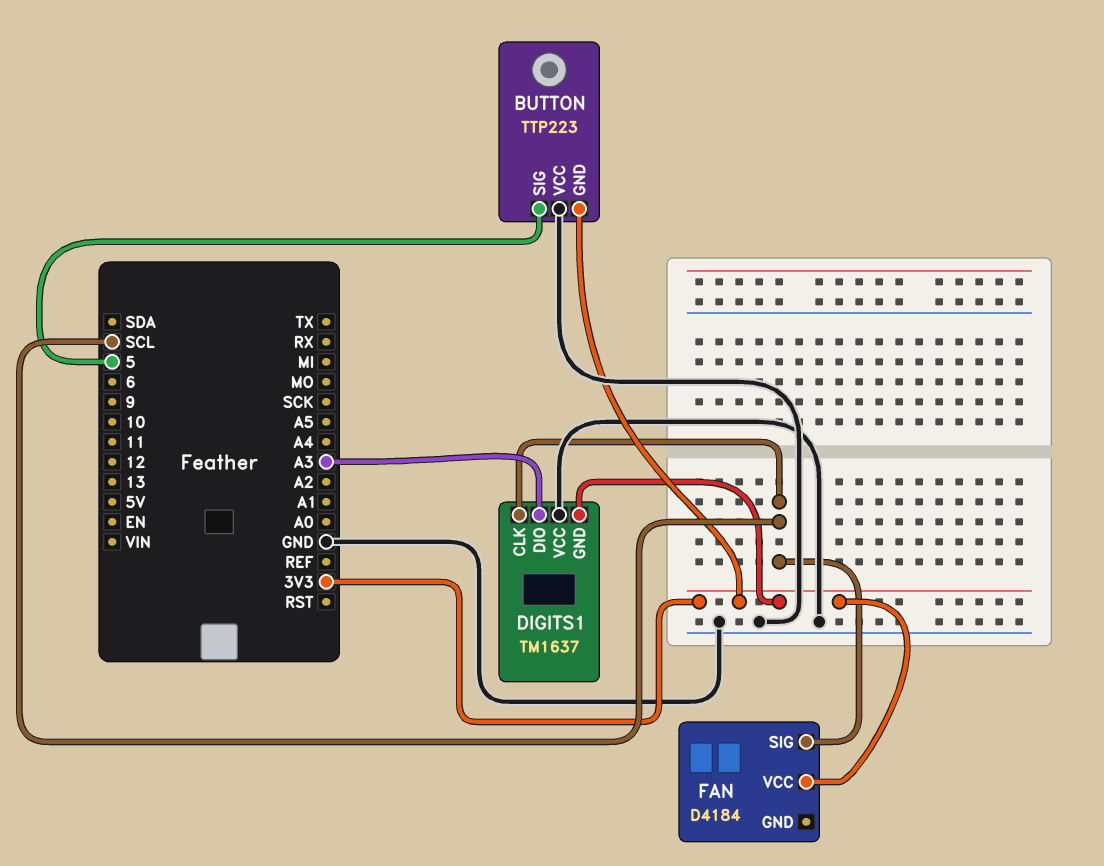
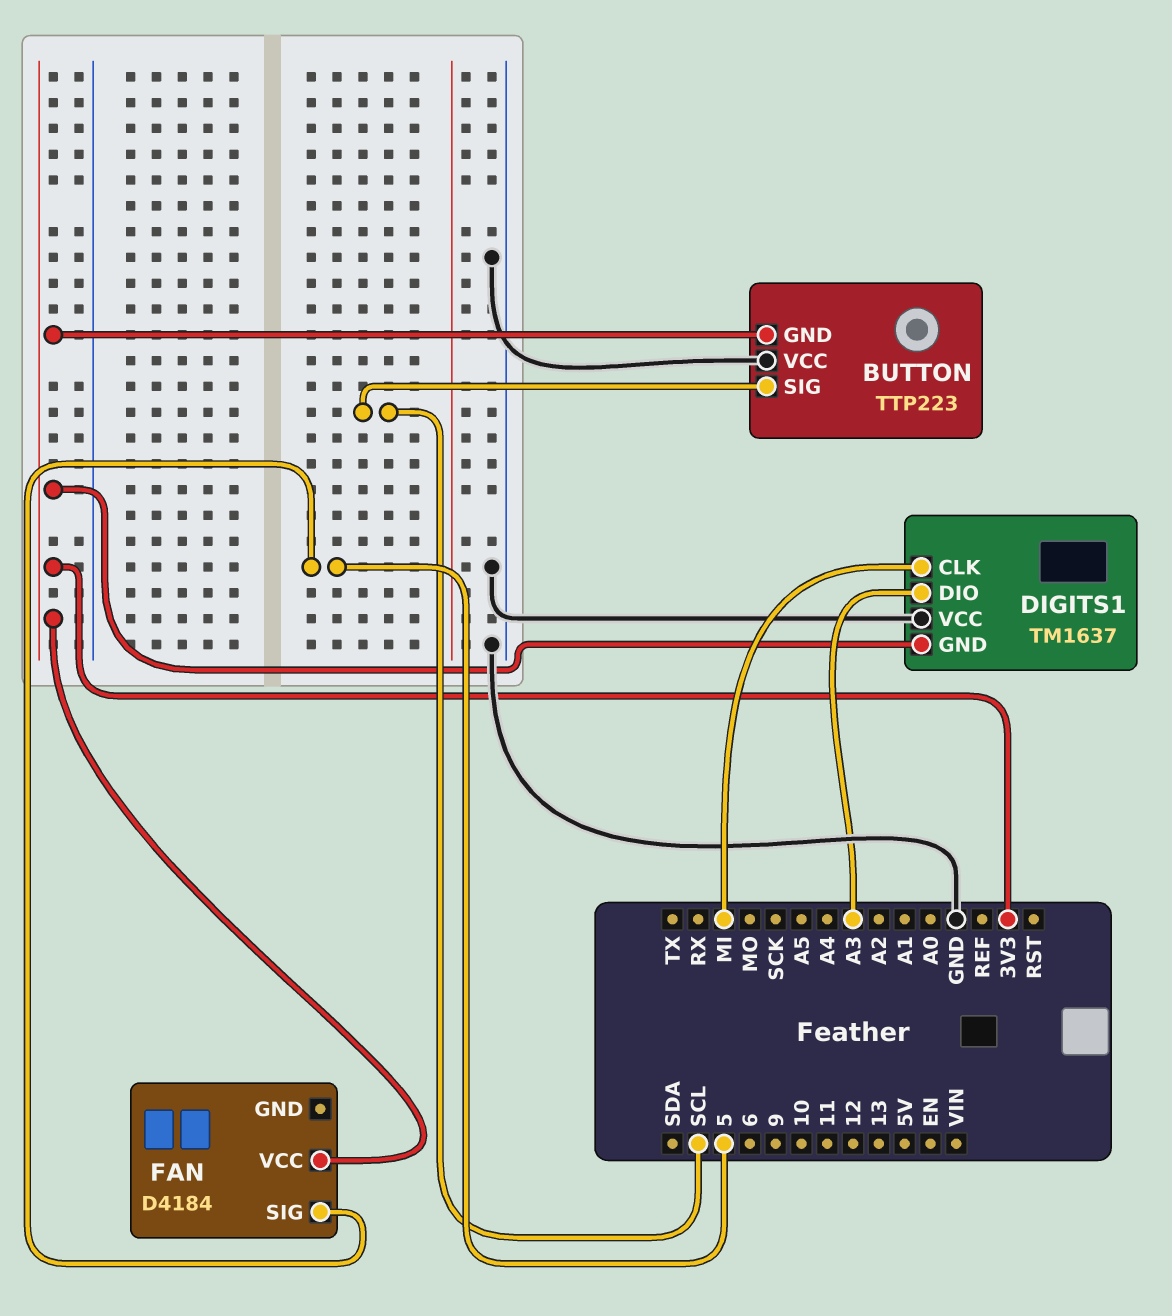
BUTTON pin SIG: 5 -> SCL
DIGITS1 pin CLK: SCL -> MI
FAN pin SIG: SCL -> 5

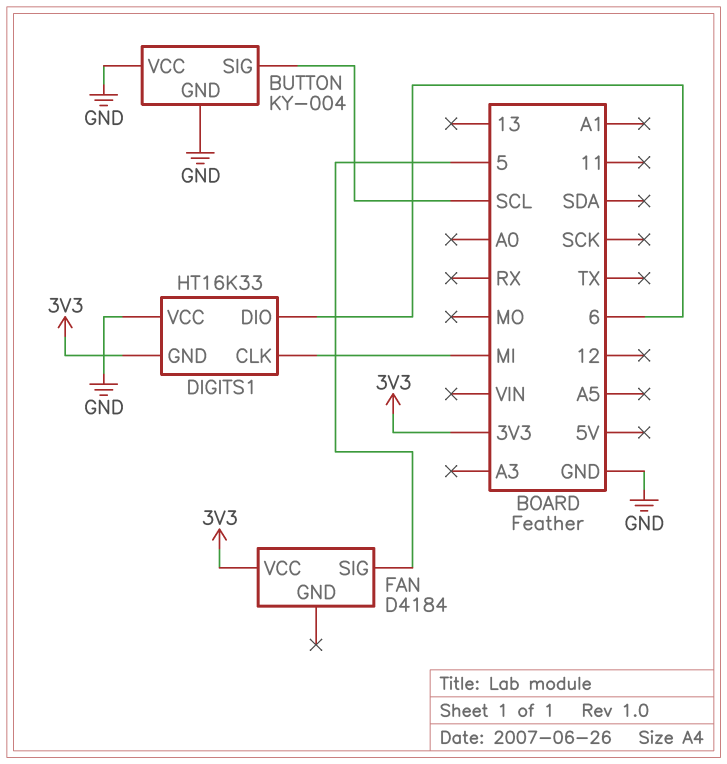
BUTTON: TTP223 -> KY-004
BUTTON pin GND: 3V3 -> GND
DIGITS1: TM1637 -> HT16K33
DIGITS1 pin DIO: A3 -> 6

